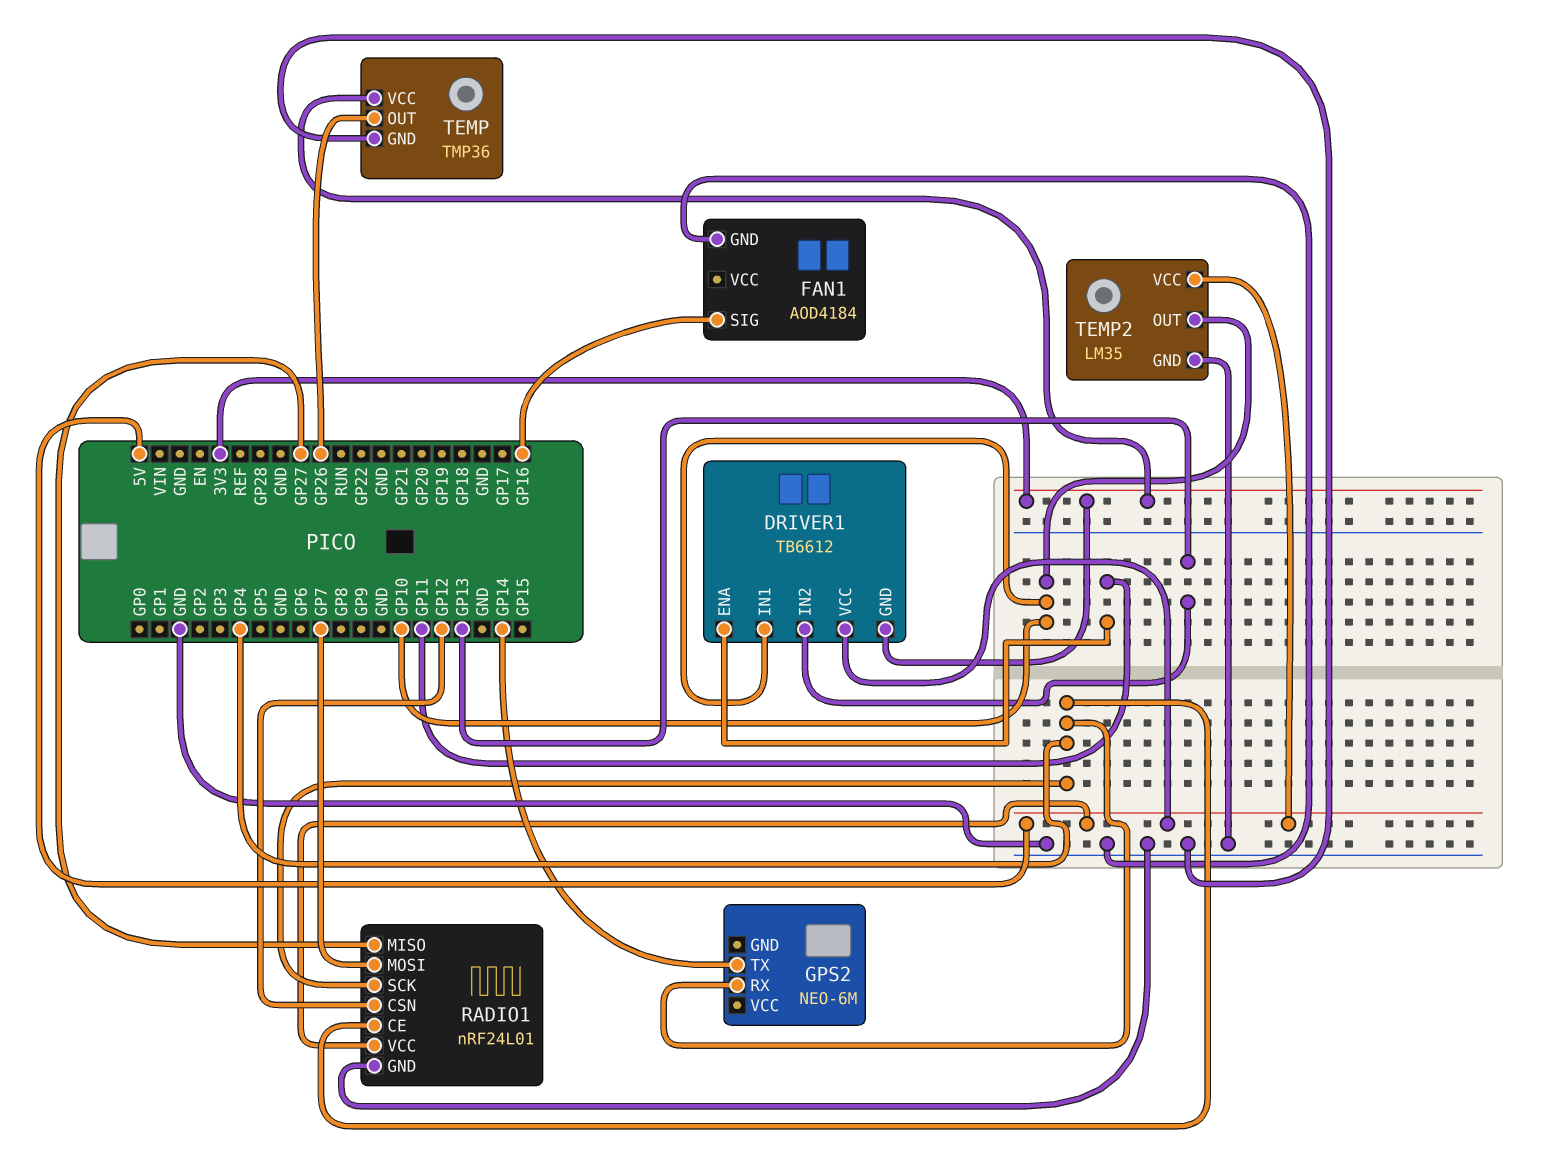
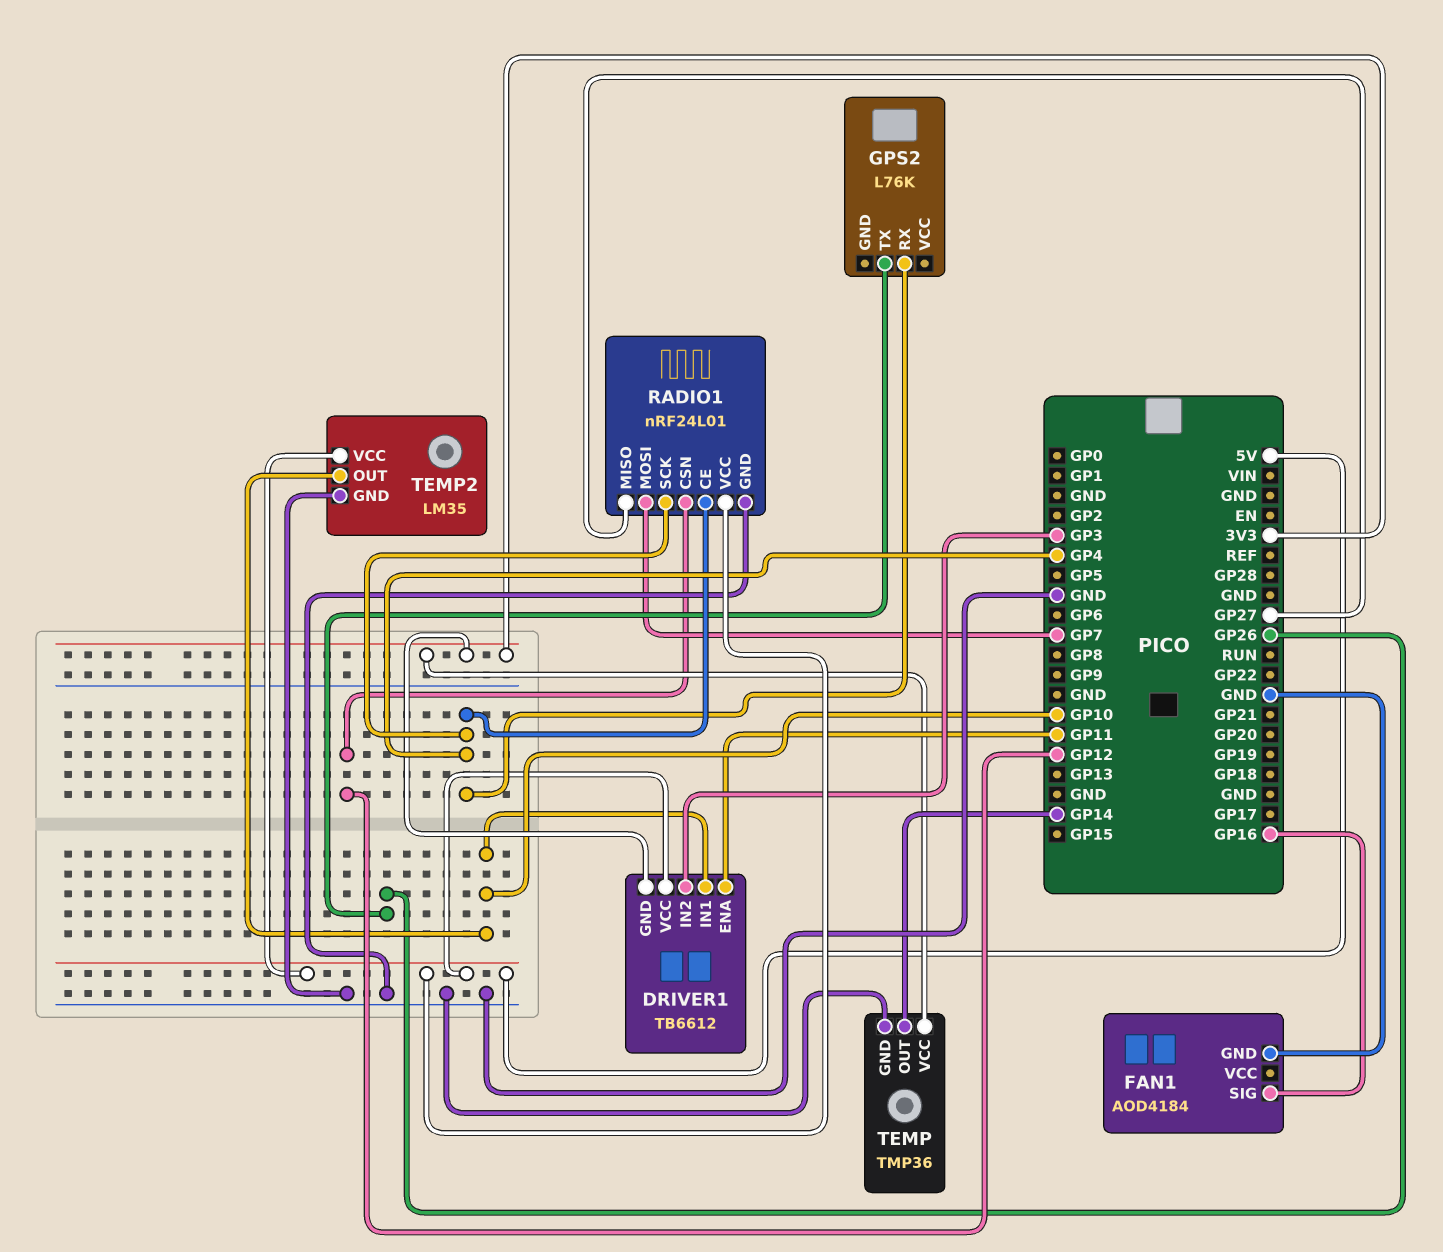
DRIVER1 pin IN2: GP13 -> GP3
GPS2: NEO-6M -> L76K
GPS2 pin TX: GP14 -> GP26
TEMP pin OUT: GP26 -> GP14

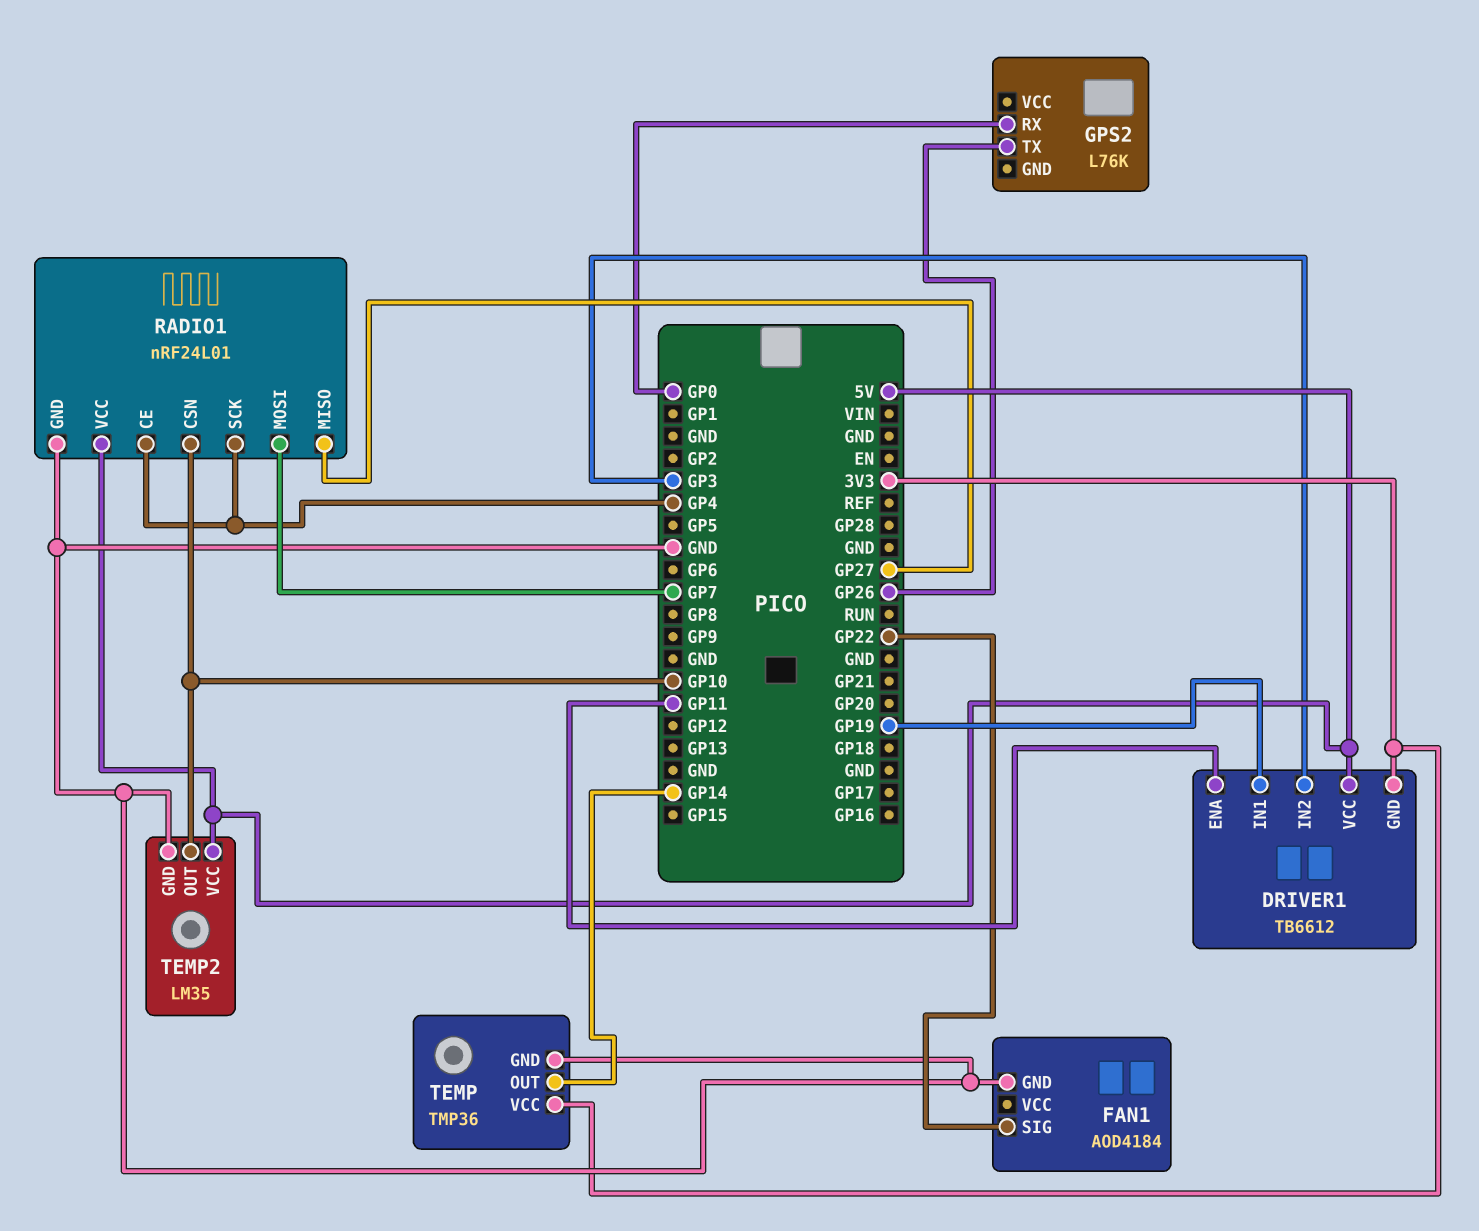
DRIVER1 pin IN1: GP10 -> GP19
FAN1 pin SIG: GP16 -> GP22
GPS2 pin RX: GP4 -> GP0
RADIO1 pin CSN: GP12 -> GP10

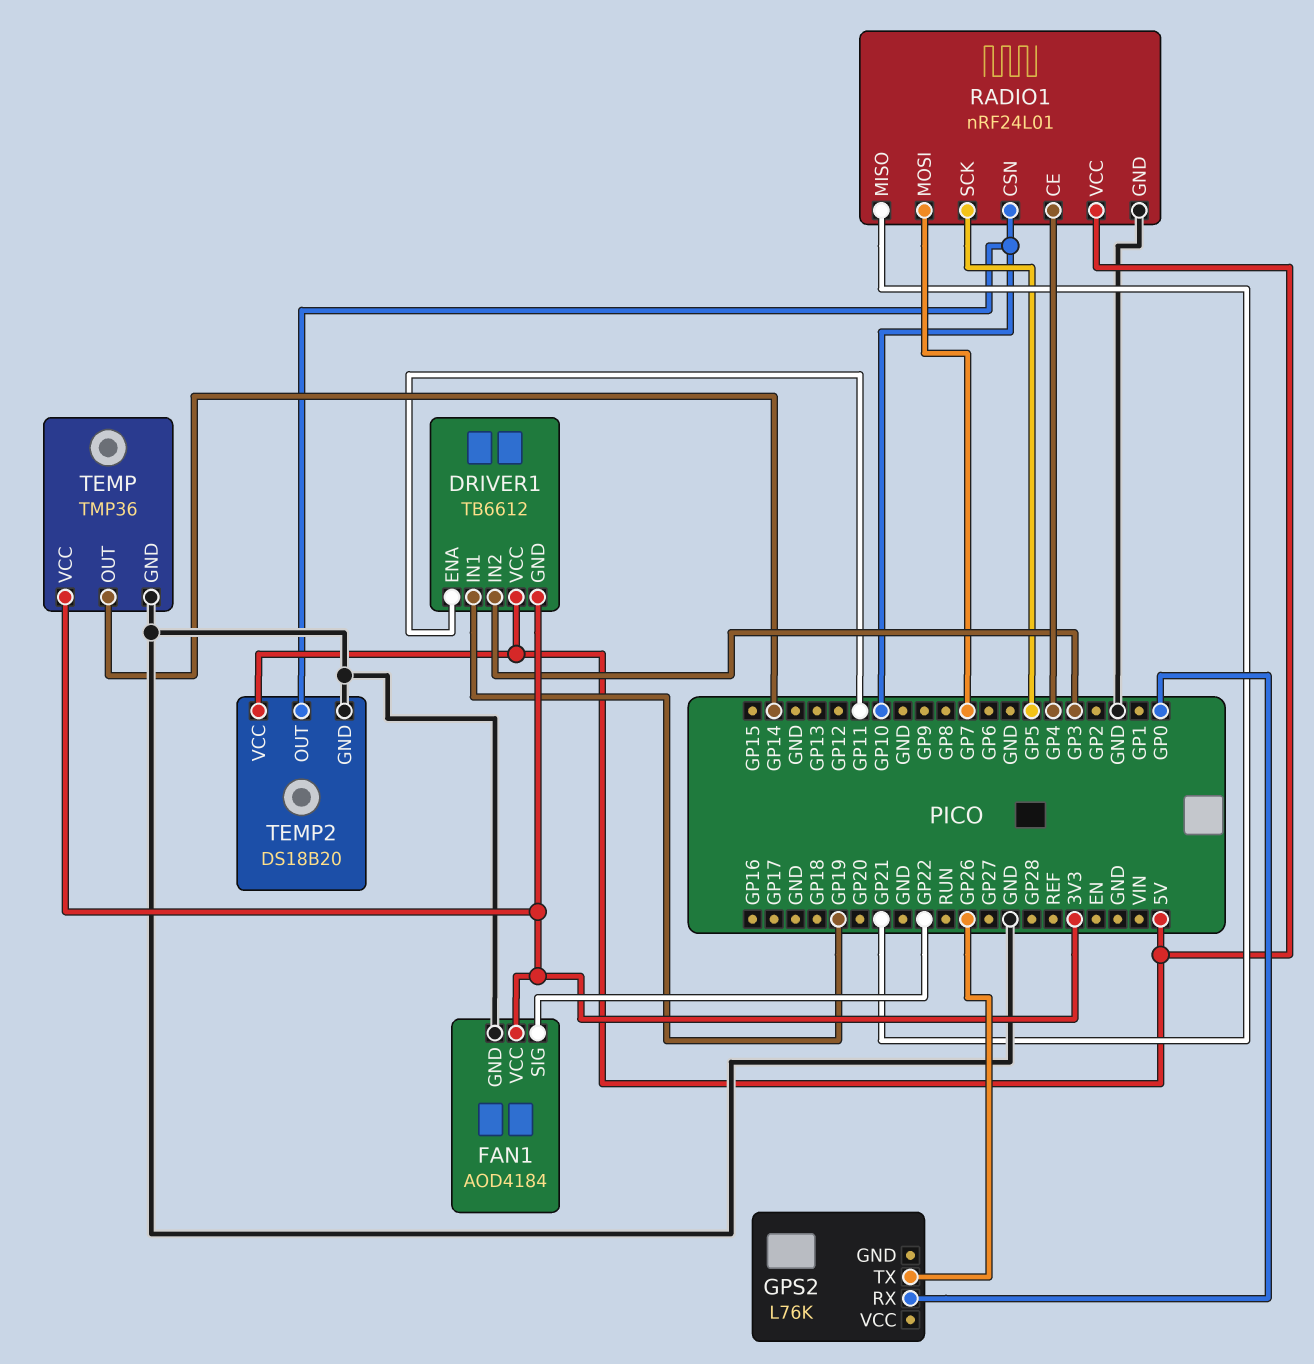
FAN1 pin VCC: none -> 3V3
RADIO1 pin MISO: GP27 -> GP21
RADIO1 pin SCK: GP4 -> GP5
TEMP2: LM35 -> DS18B20

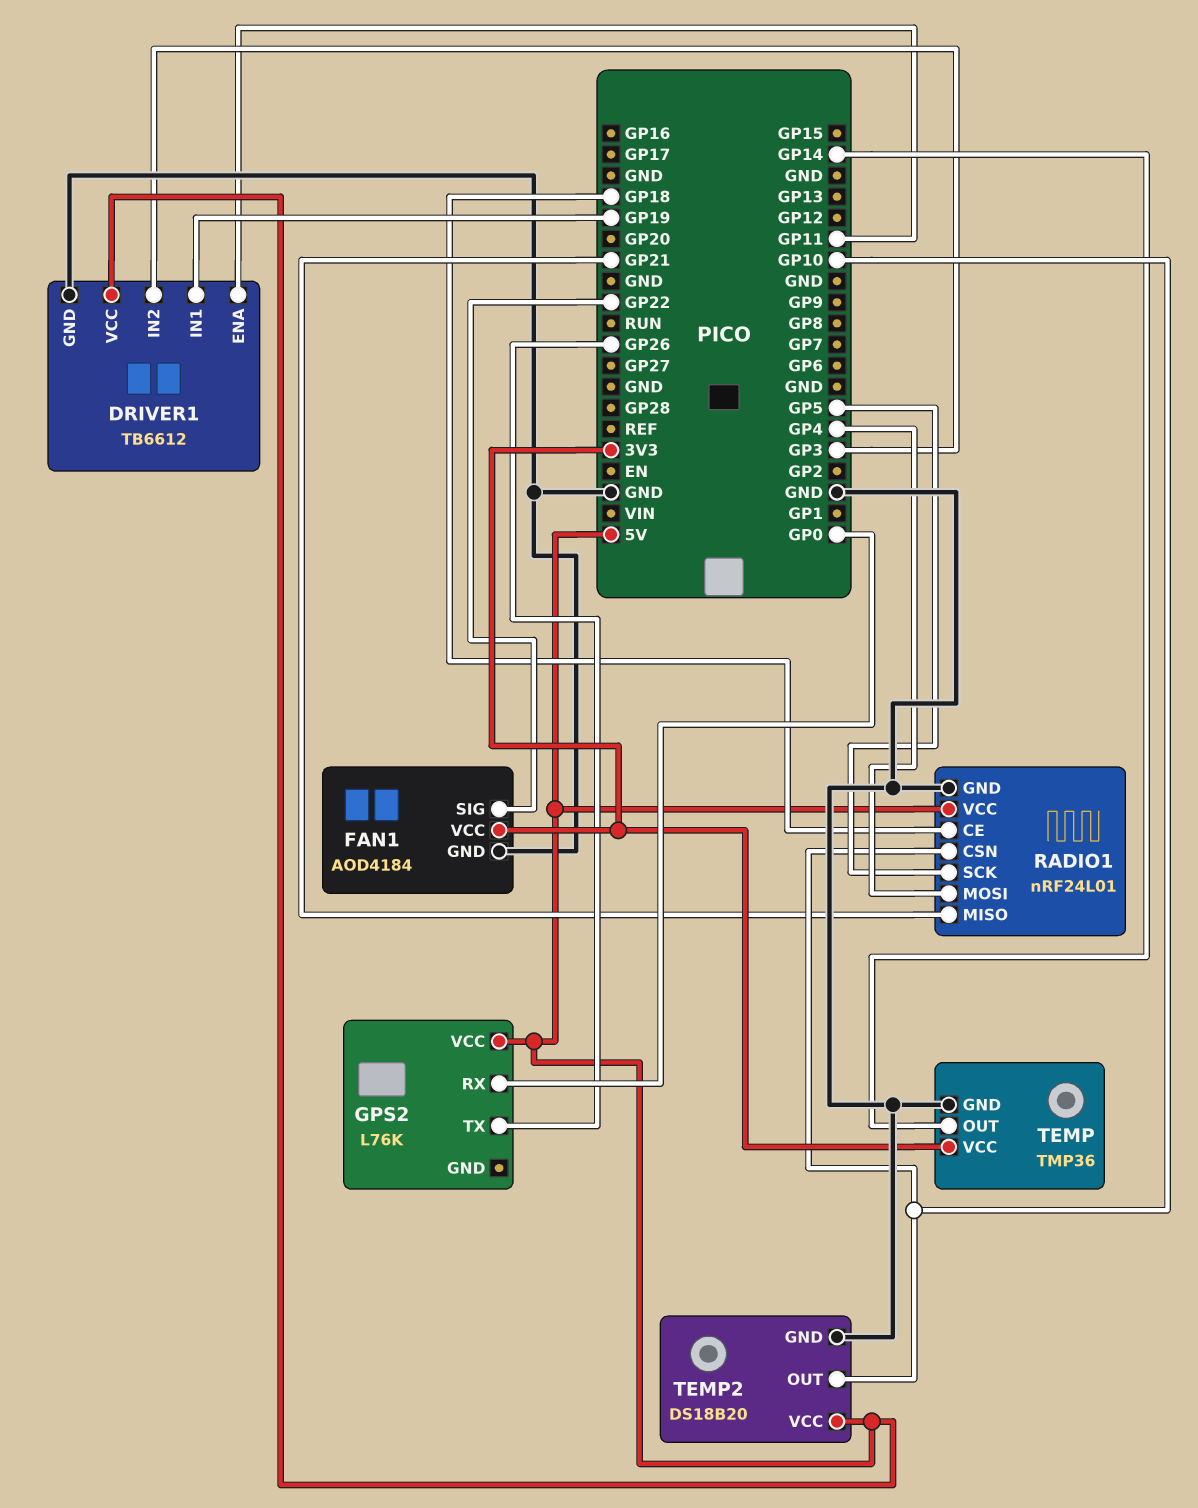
DRIVER1 pin GND: 3V3 -> GND
GPS2 pin VCC: none -> 5V
RADIO1 pin CE: GP4 -> GP18
RADIO1 pin MOSI: GP7 -> GP4

